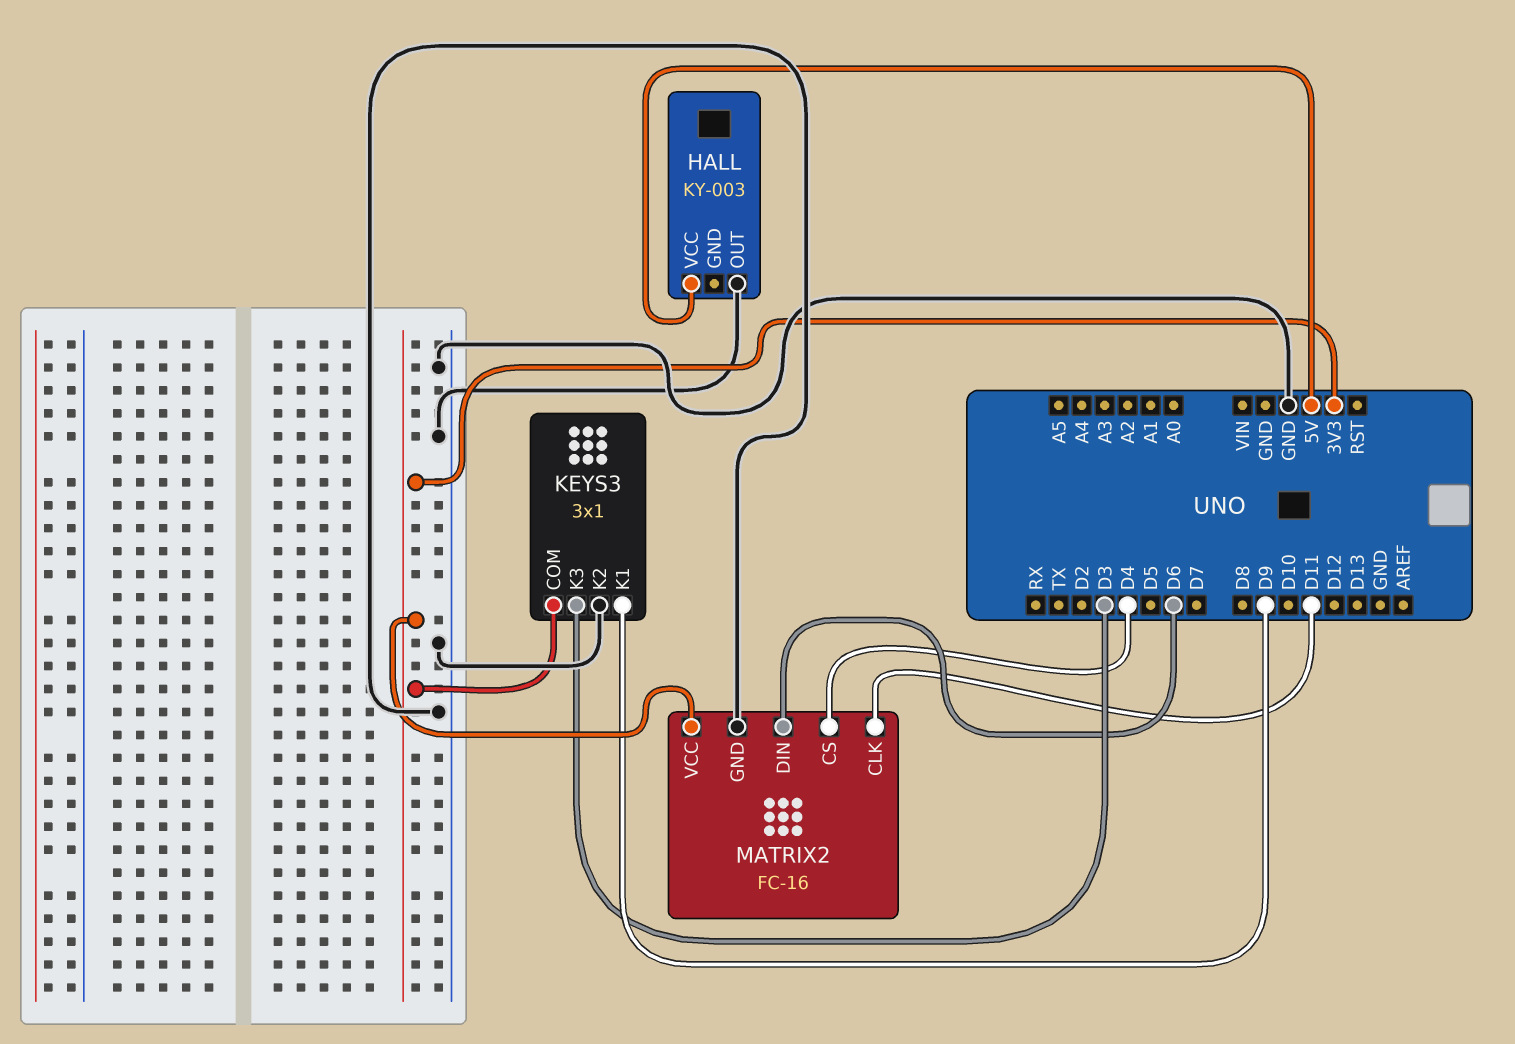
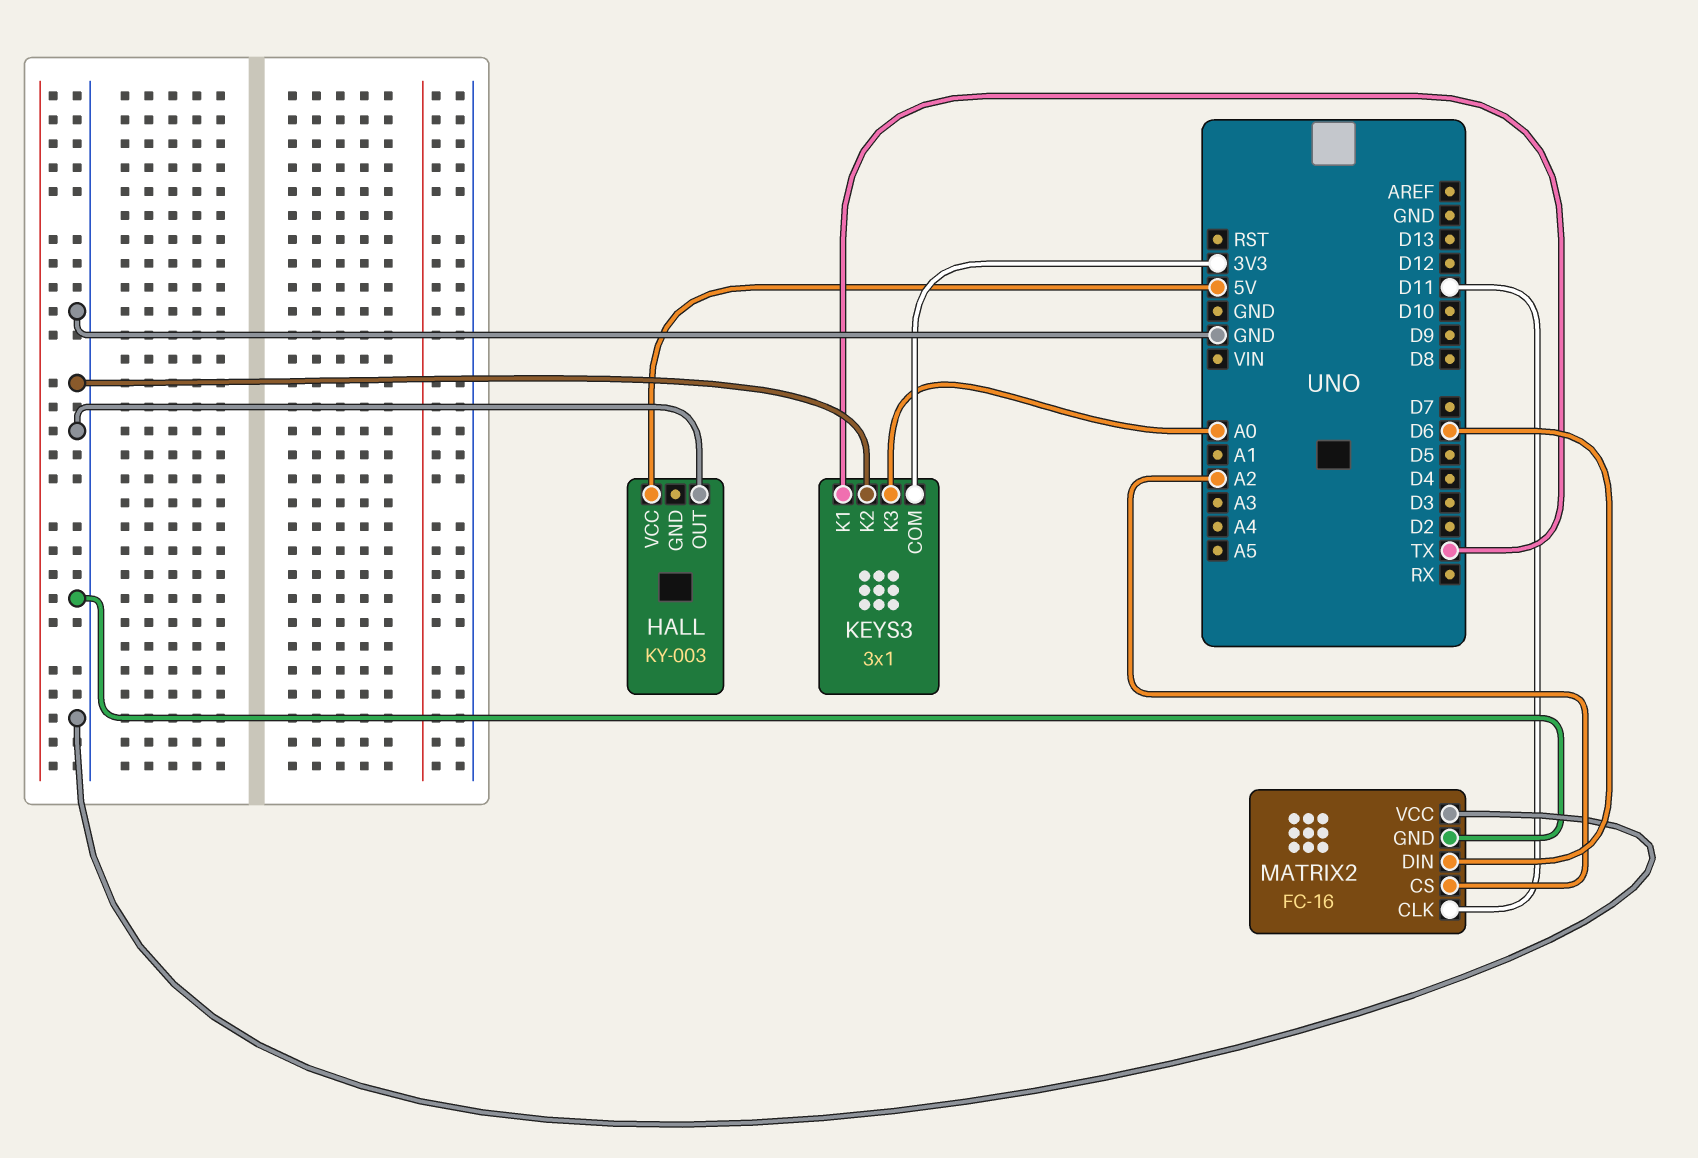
KEYS3 pin K1: D9 -> TX
KEYS3 pin K3: D3 -> A0
MATRIX2 pin CS: D4 -> A2
MATRIX2 pin VCC: 3V3 -> GND

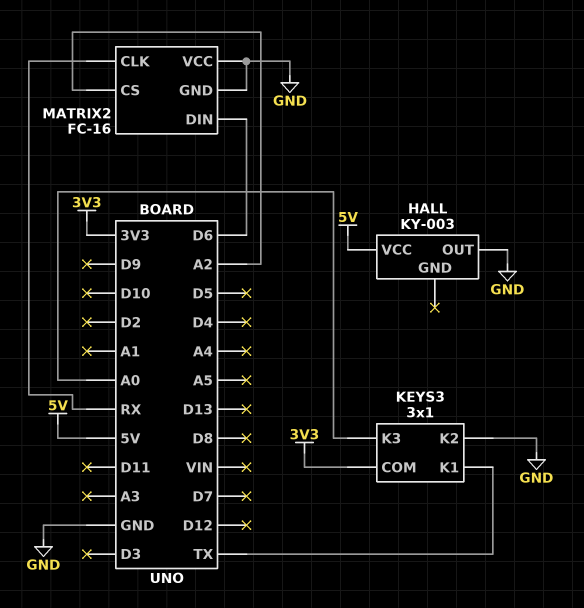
MATRIX2 pin CLK: D11 -> RX

